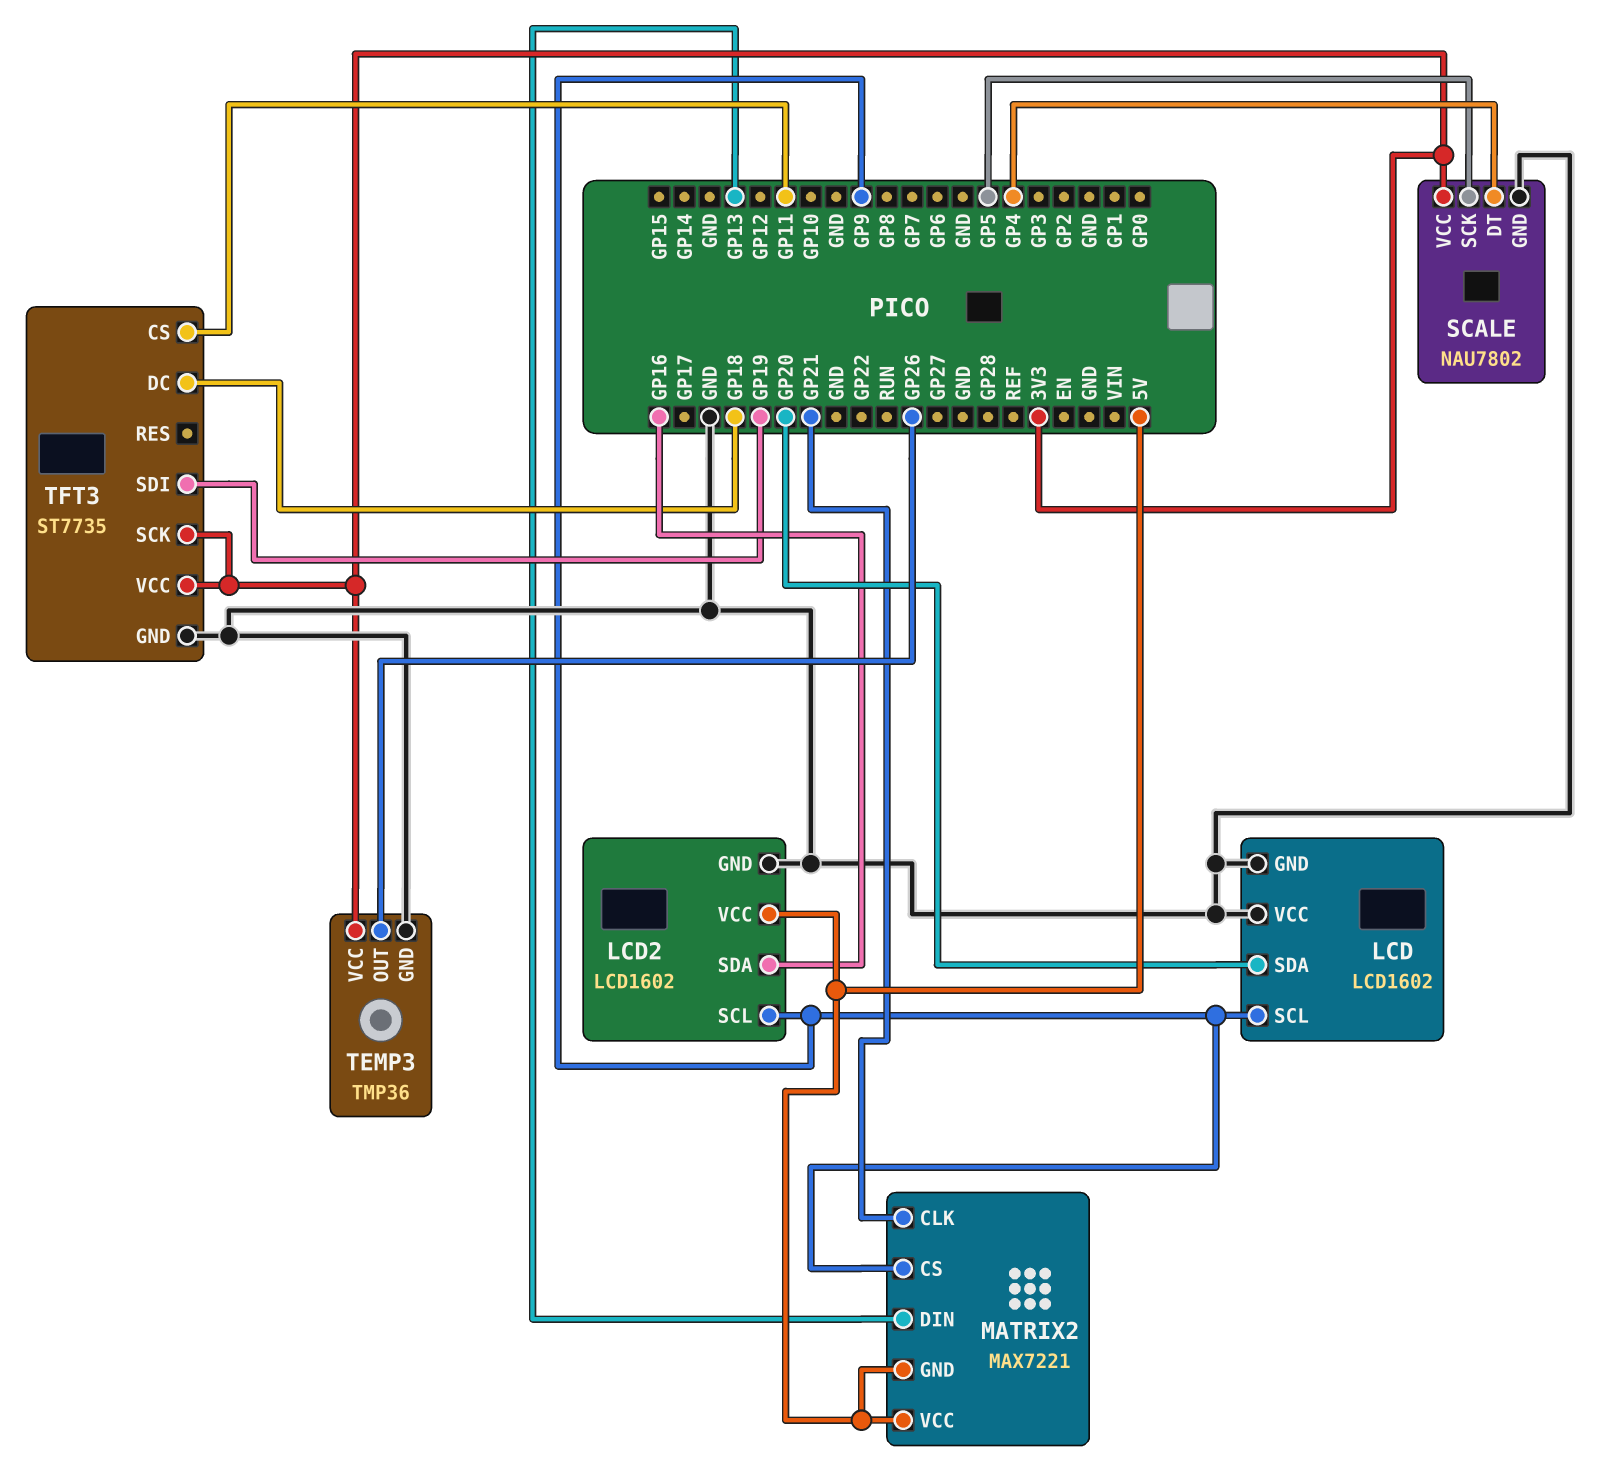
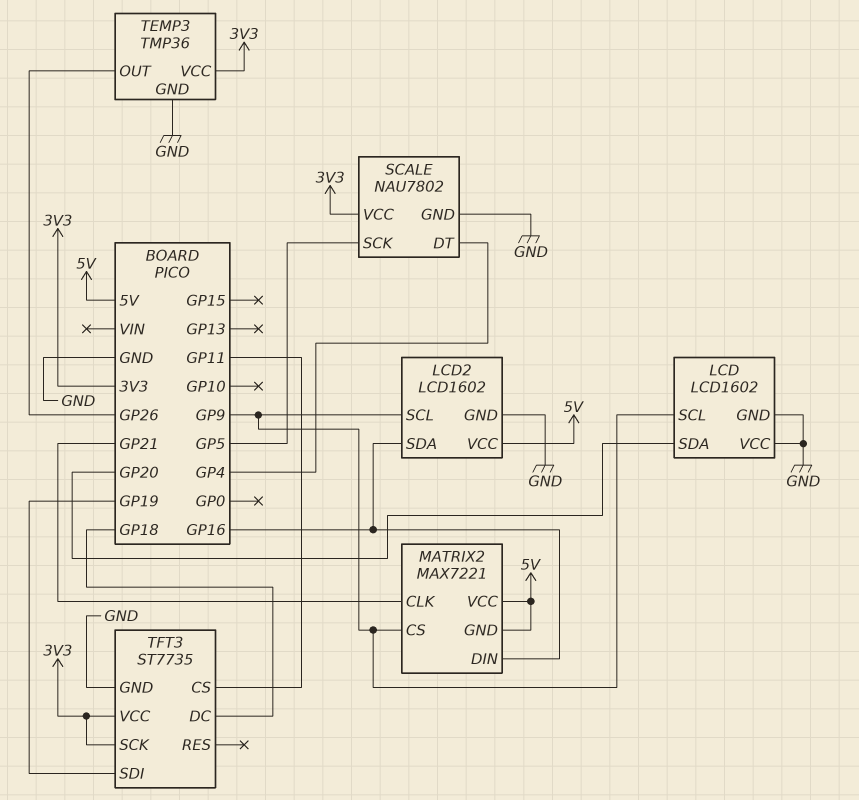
MATRIX2 pin DIN: GP13 -> GP16

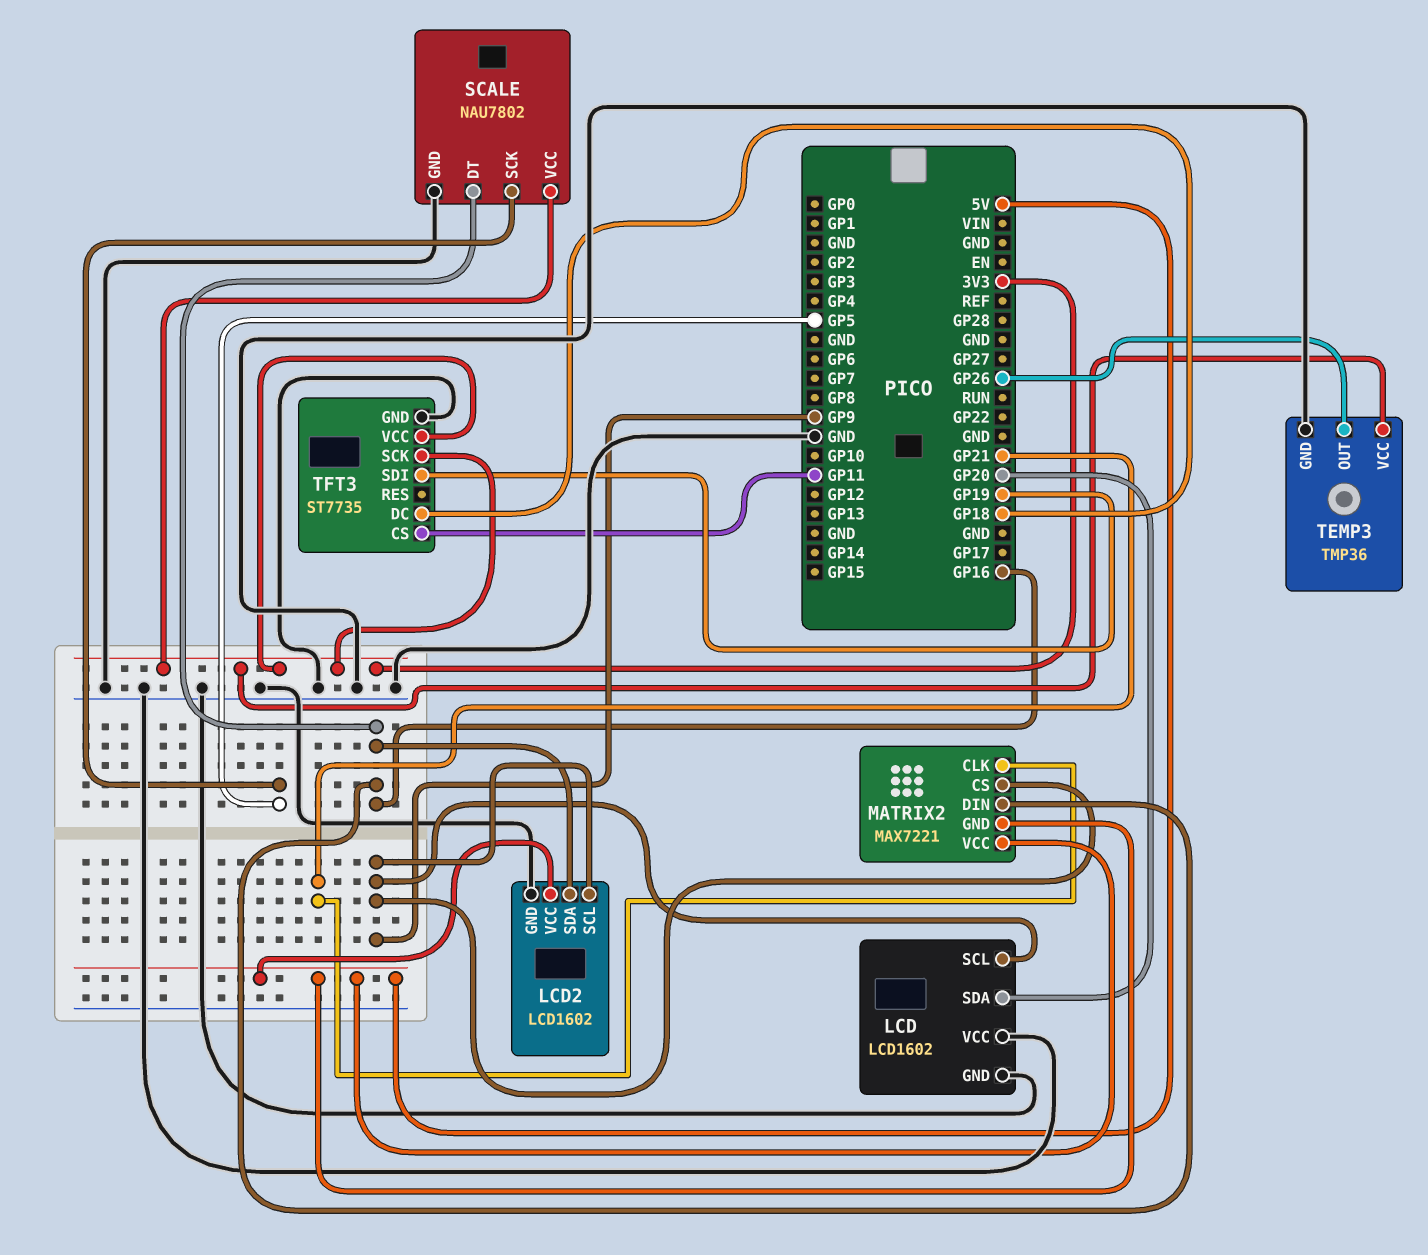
SCALE pin DT: GP4 -> GP16

